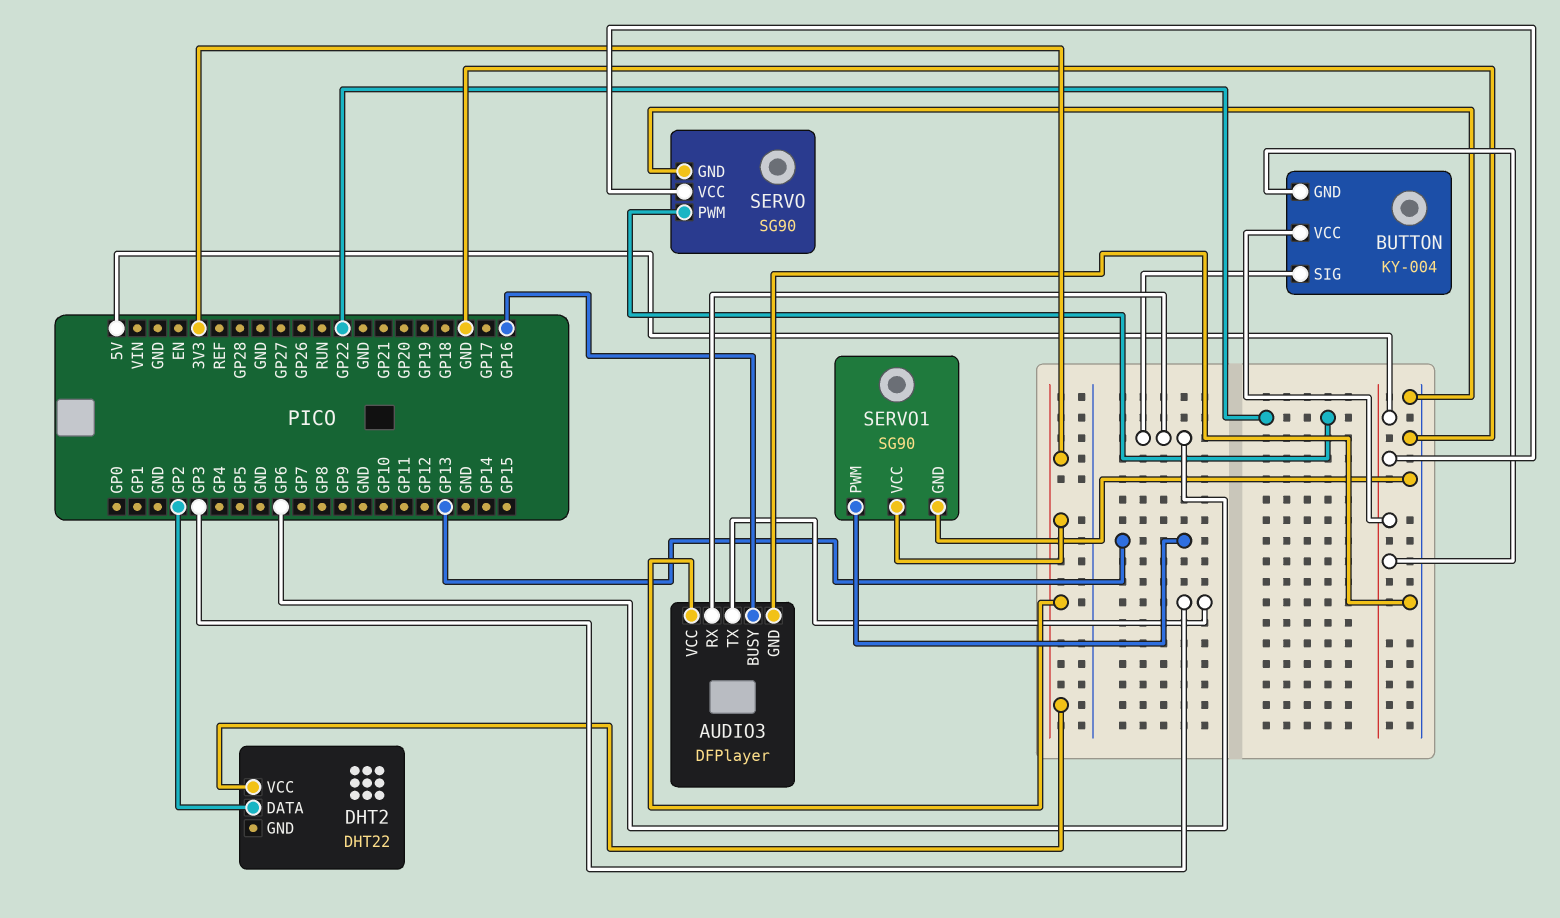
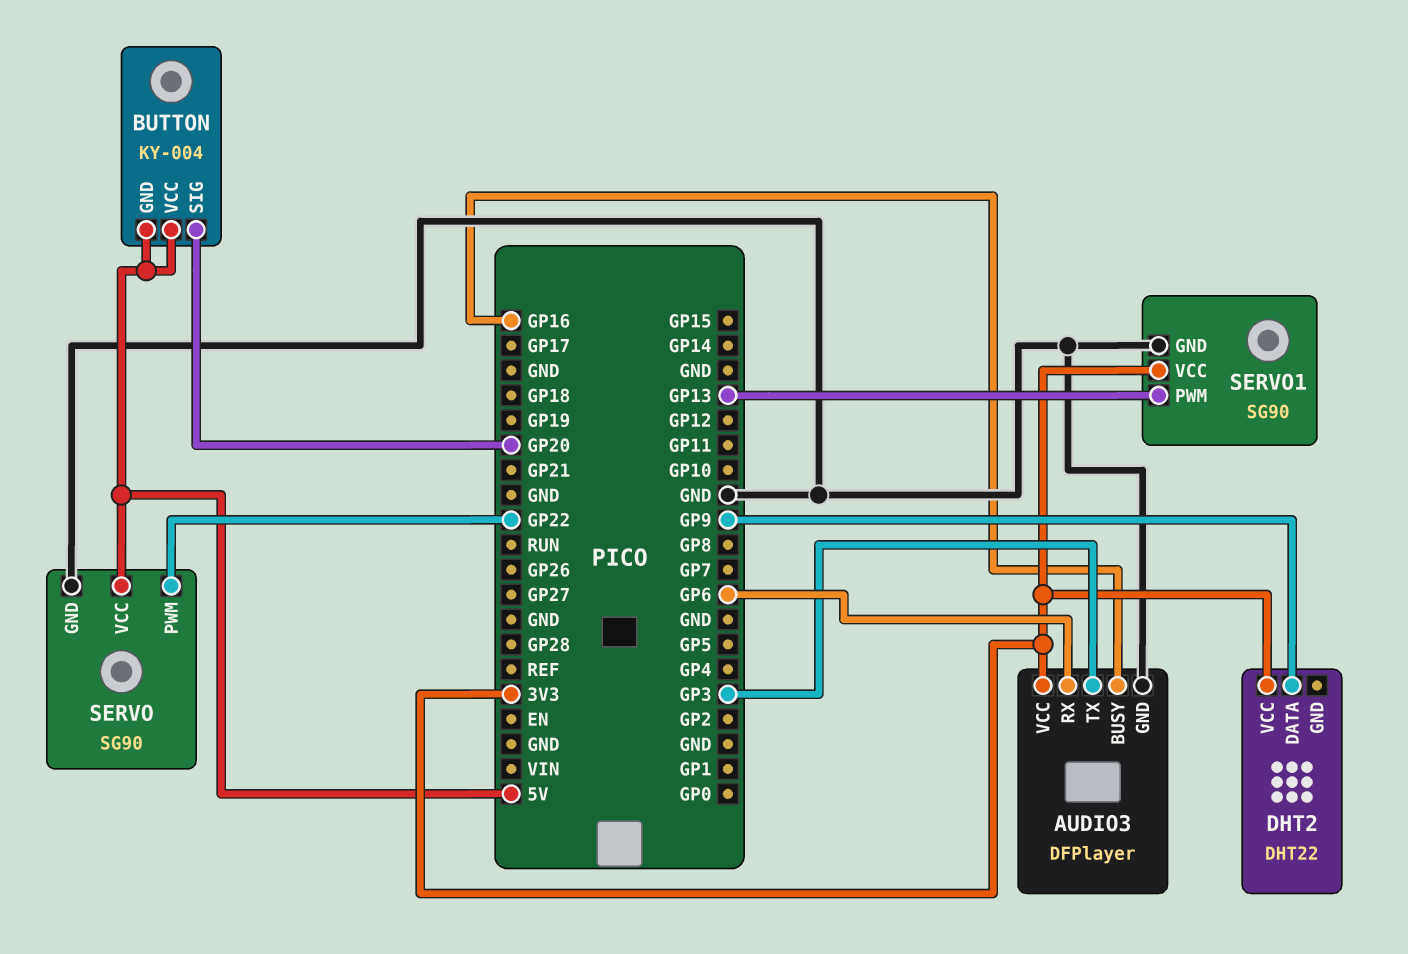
BUTTON pin SIG: GP6 -> GP20
DHT2 pin DATA: GP2 -> GP9

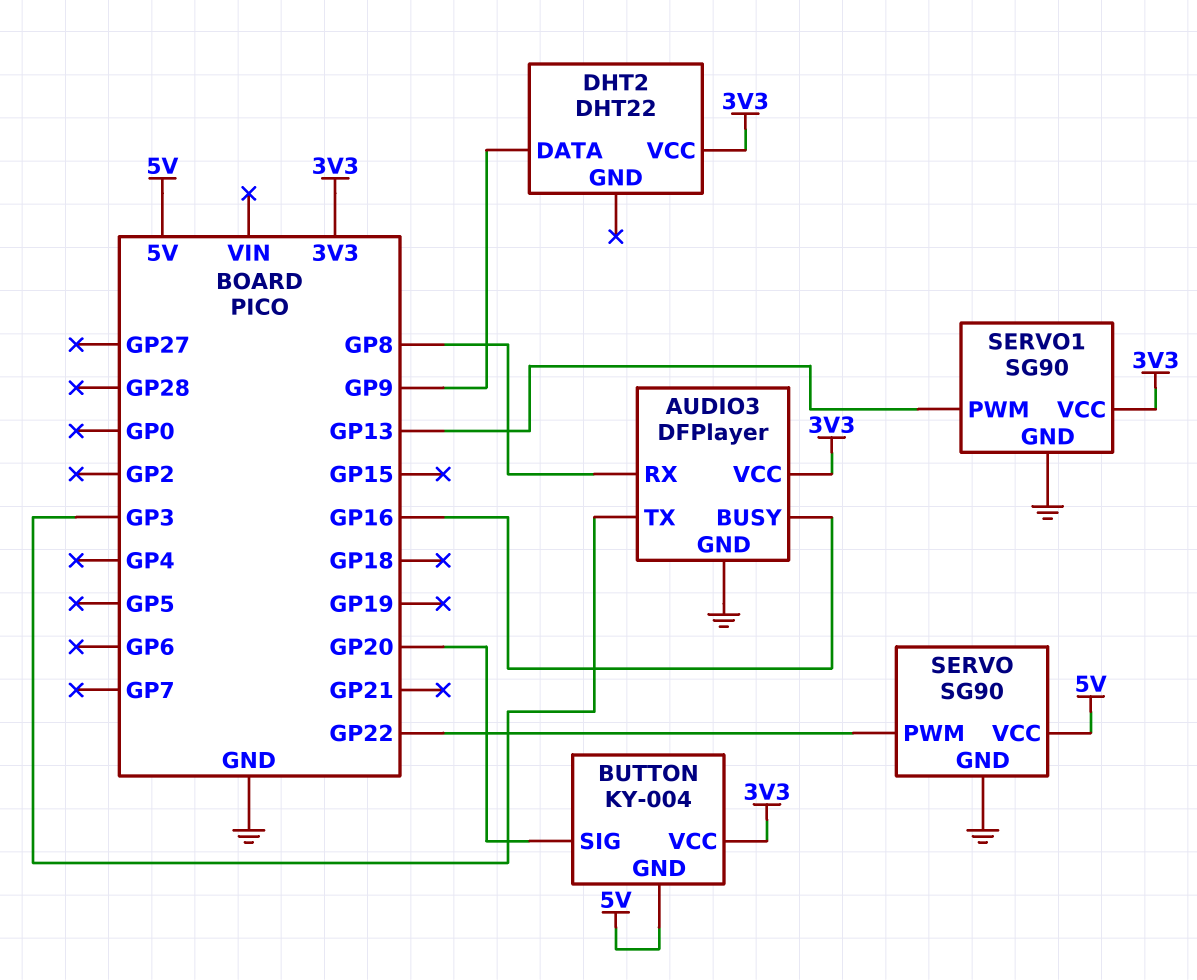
AUDIO3 pin RX: GP6 -> GP8
BUTTON pin VCC: 5V -> 3V3

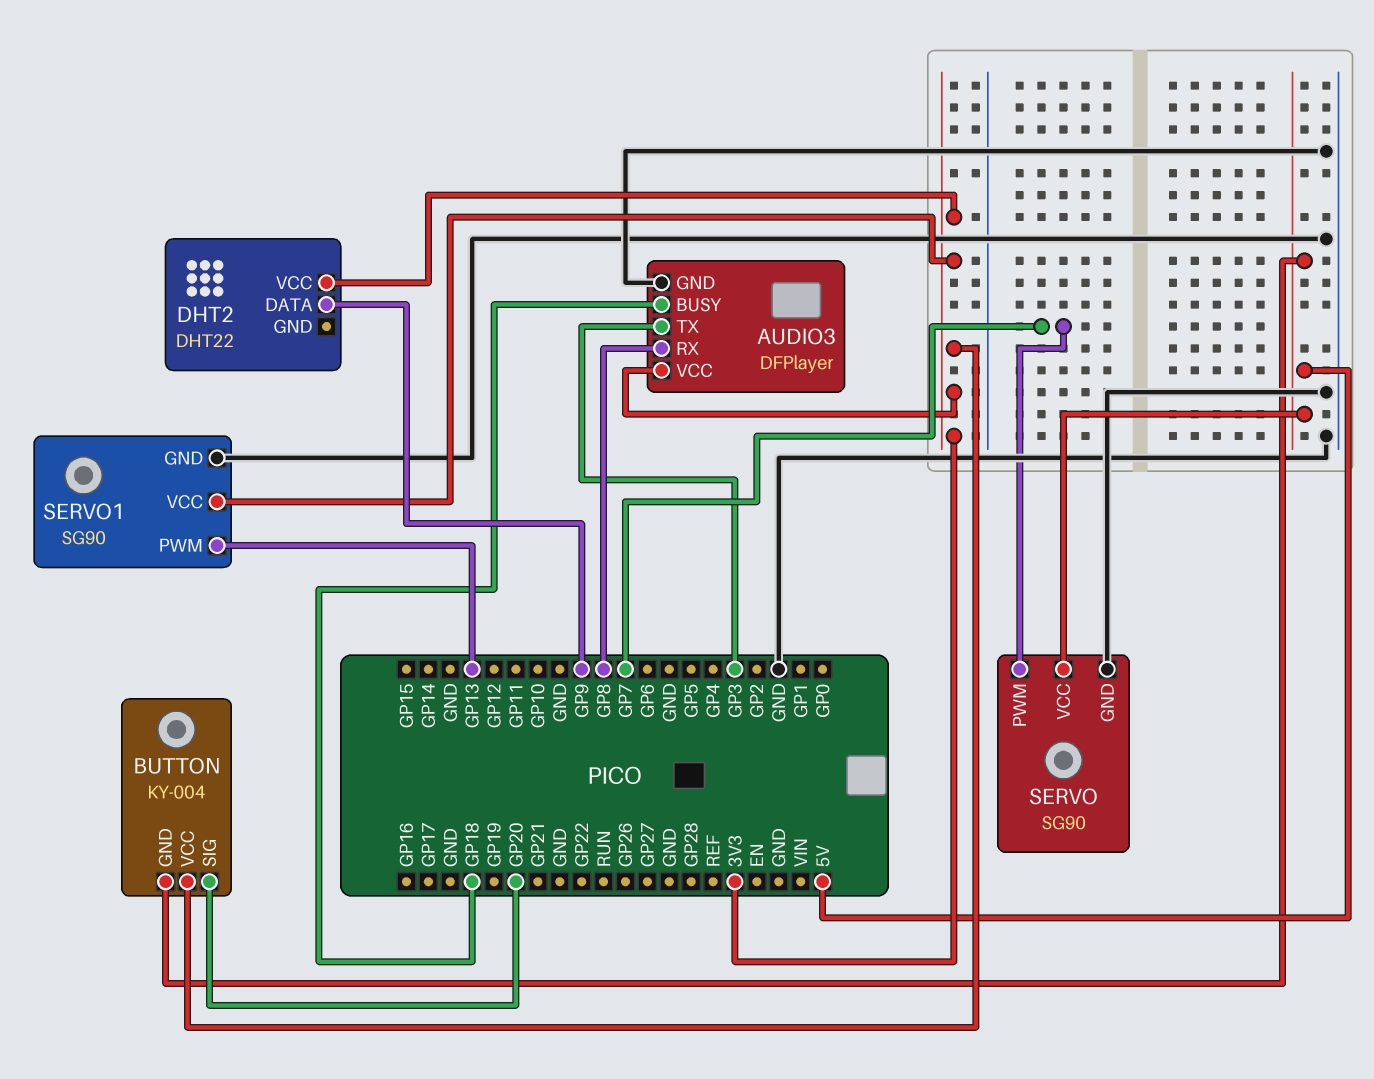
AUDIO3 pin BUSY: GP16 -> GP18
SERVO pin PWM: GP22 -> GP7

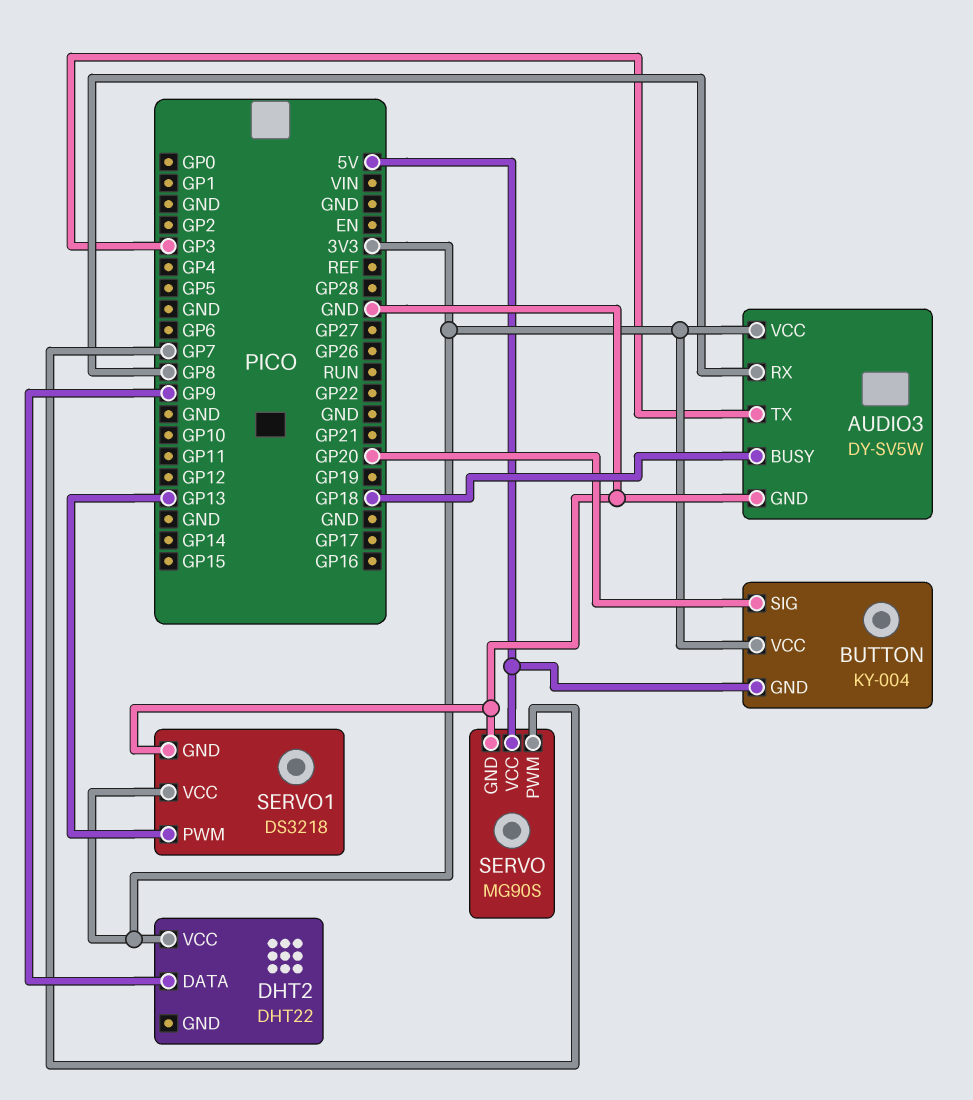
AUDIO3: DFPlayer -> DY-SV5W
SERVO: SG90 -> MG90S
SERVO1: SG90 -> DS3218

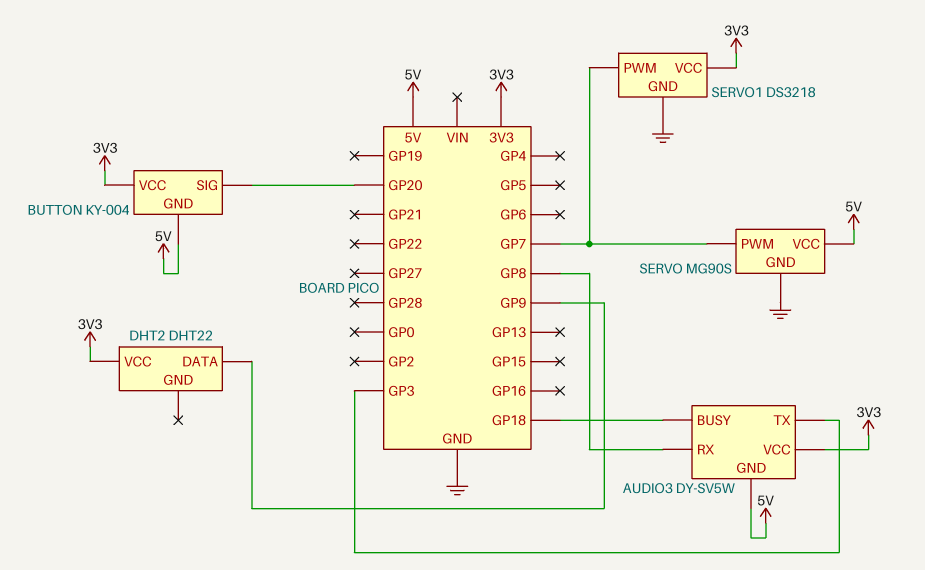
AUDIO3 pin GND: GND -> 5V
SERVO1 pin PWM: GP13 -> GP7

